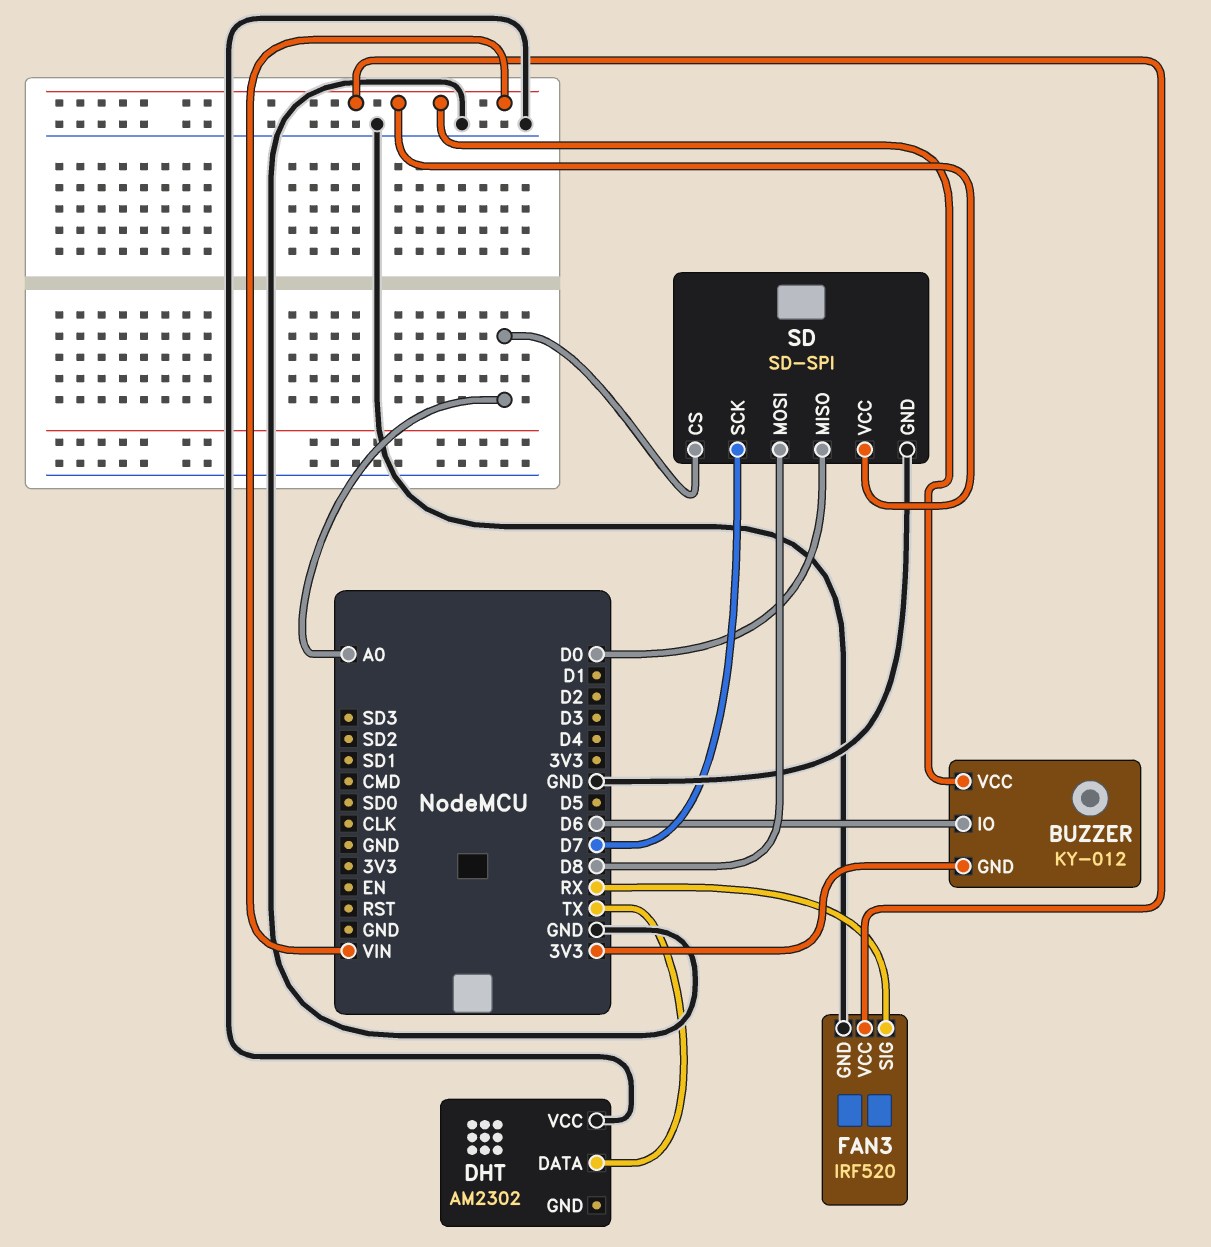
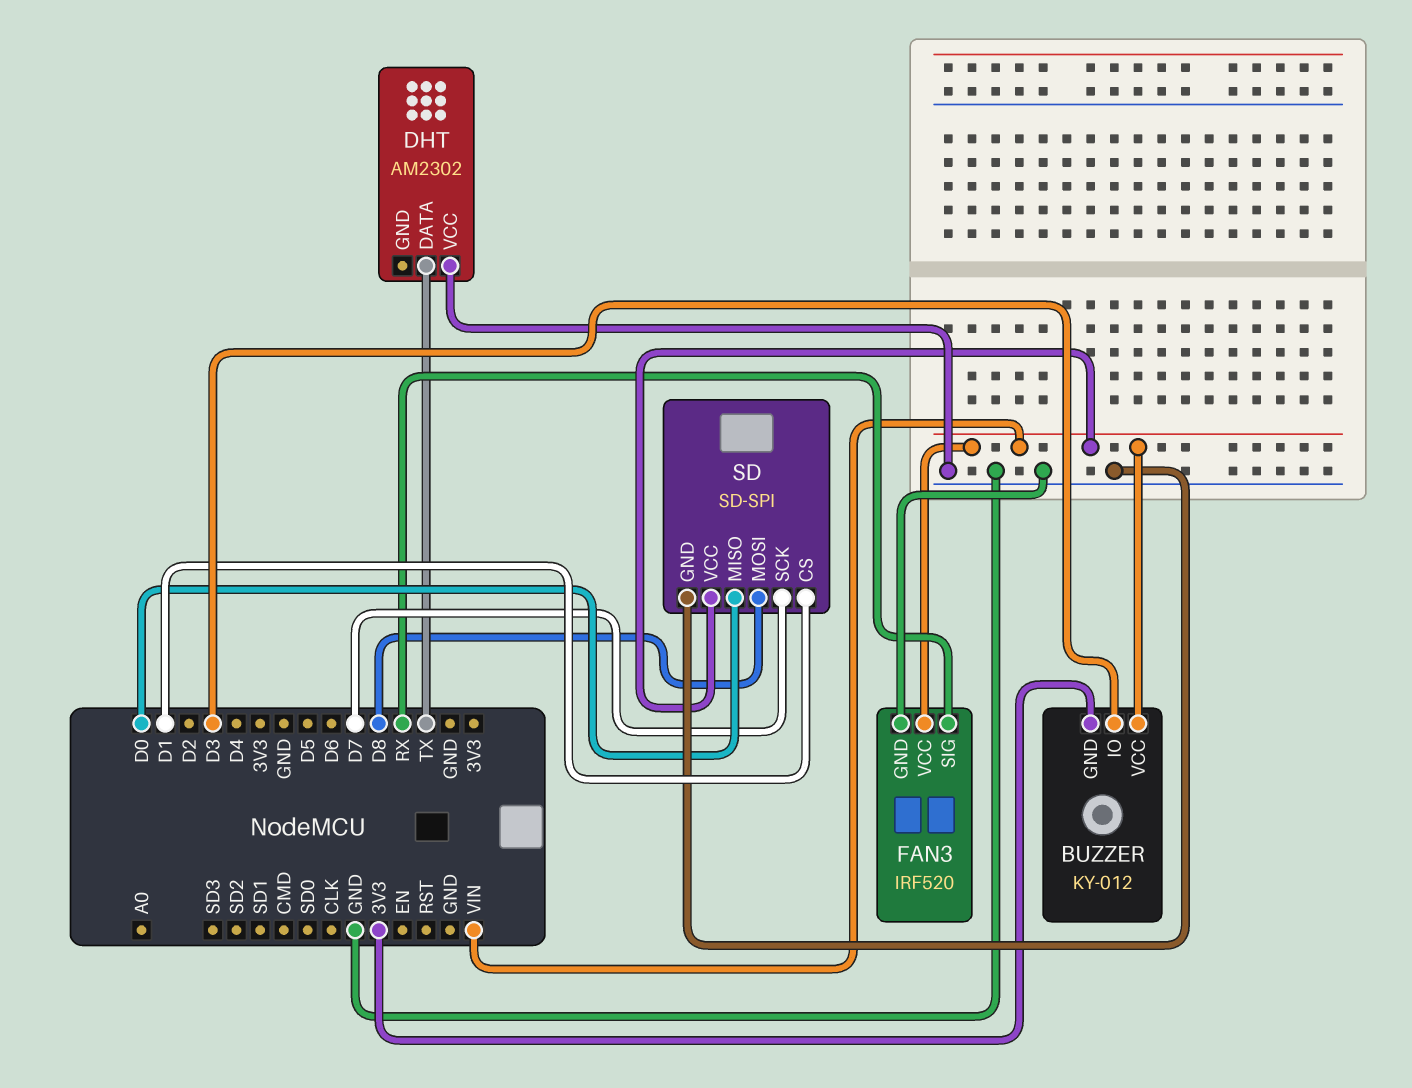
BUZZER pin IO: D6 -> D3
SD pin CS: A0 -> D1

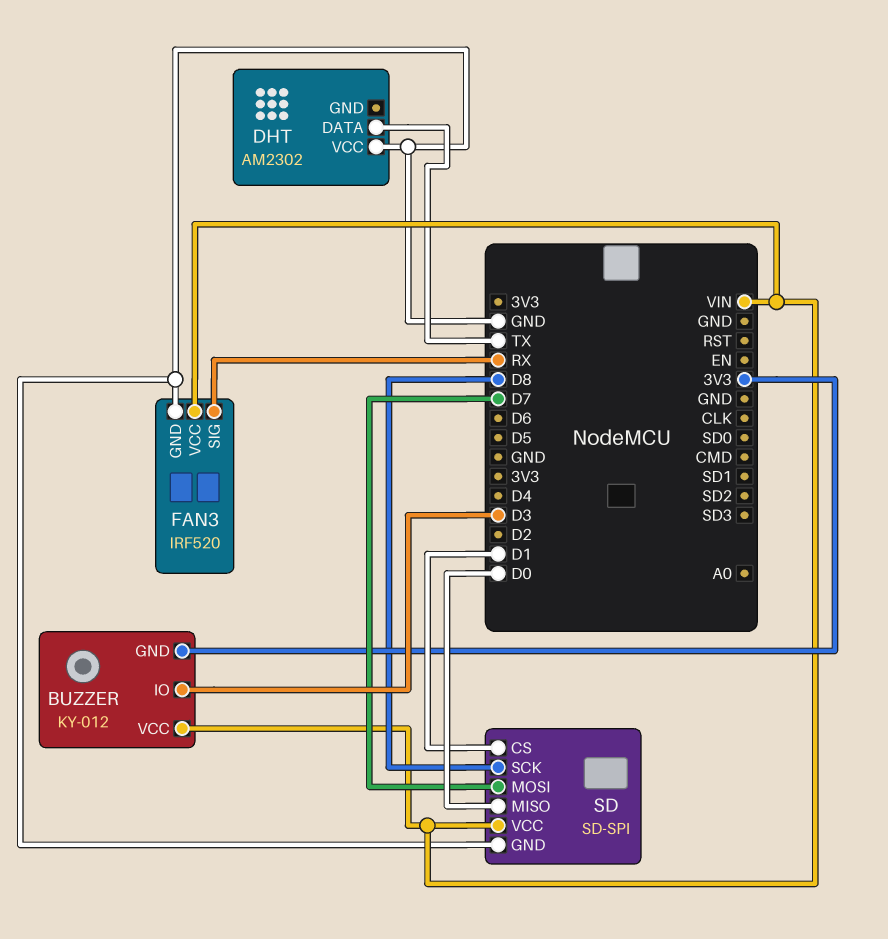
SD pin MOSI: D8 -> D7
SD pin SCK: D7 -> D8

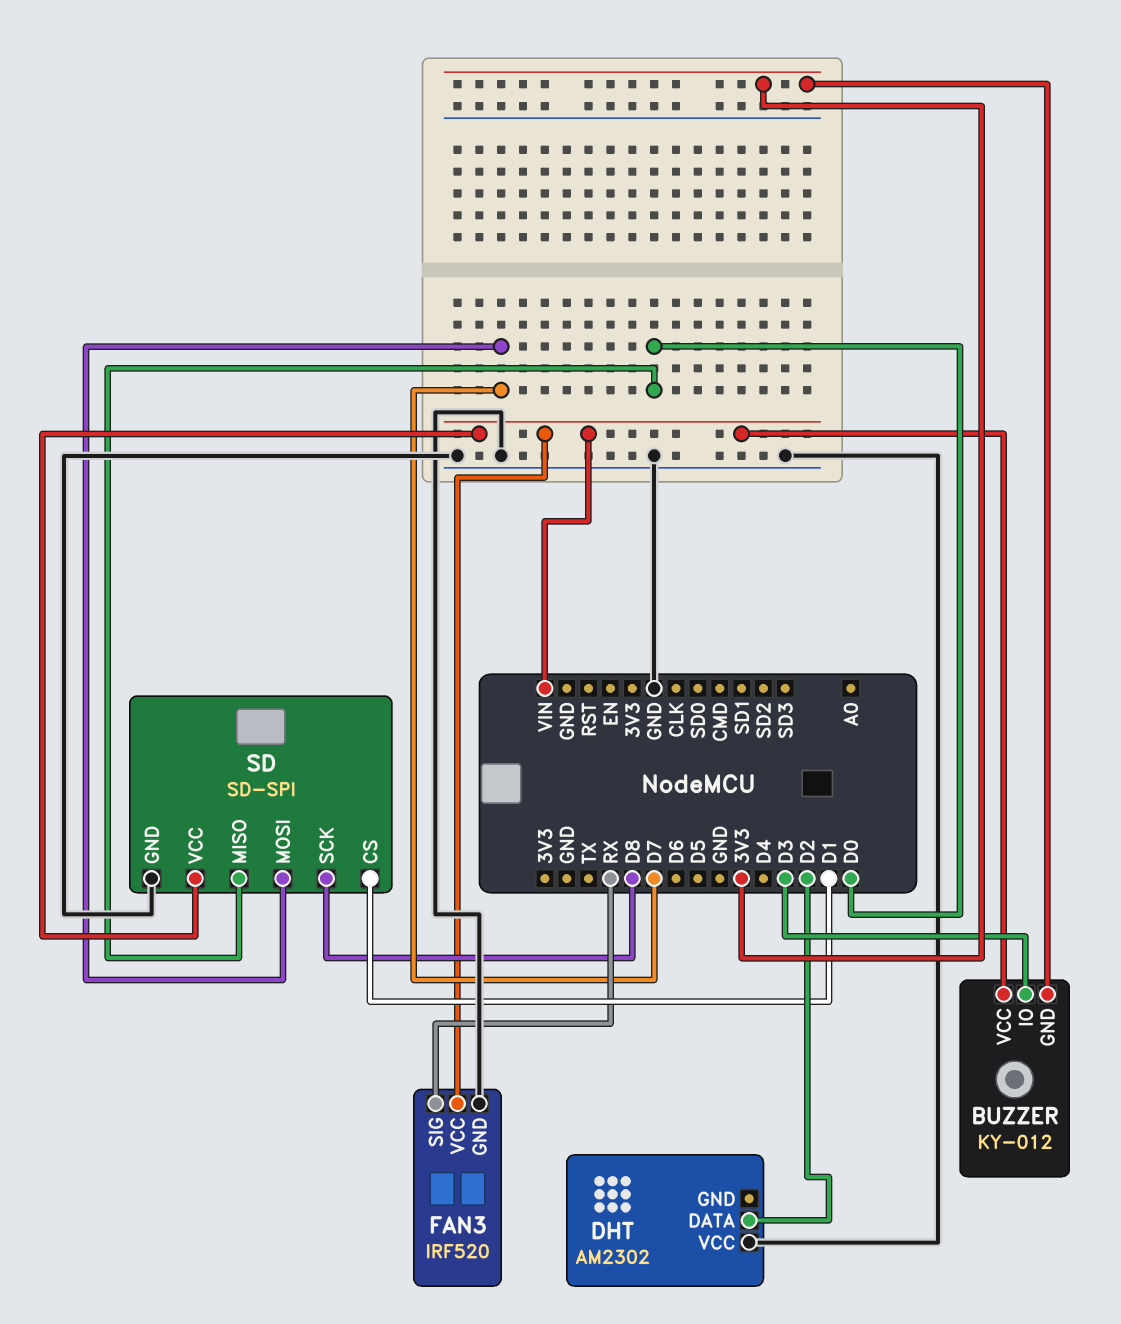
DHT pin DATA: TX -> D2

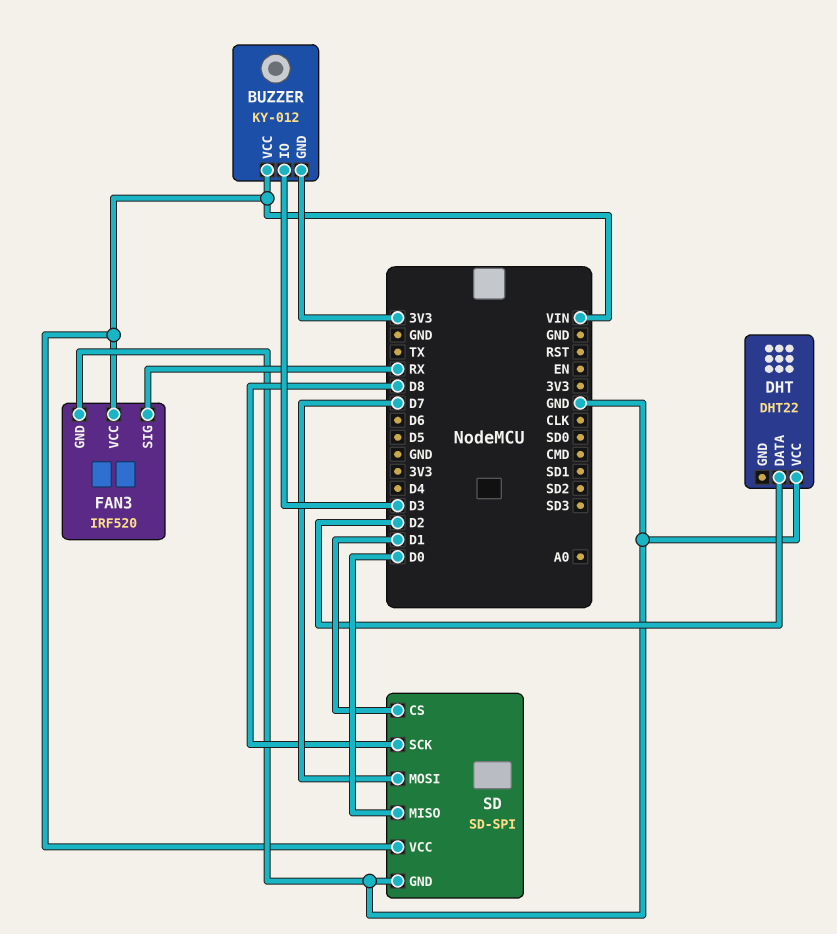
DHT: AM2302 -> DHT22

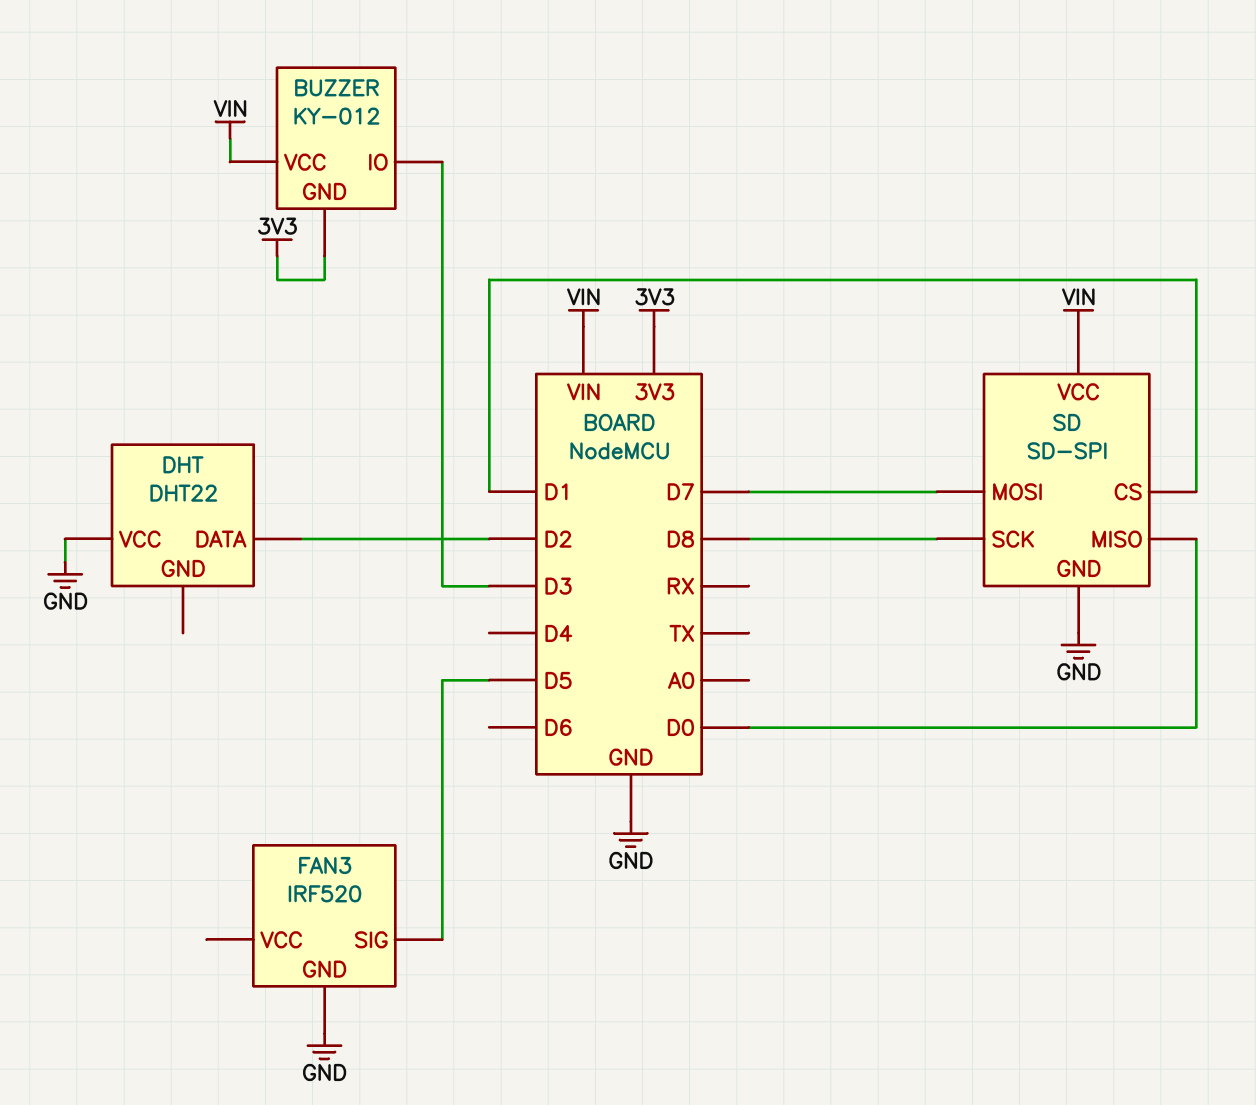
FAN3 pin SIG: RX -> D5
FAN3 pin VCC: VIN -> none

